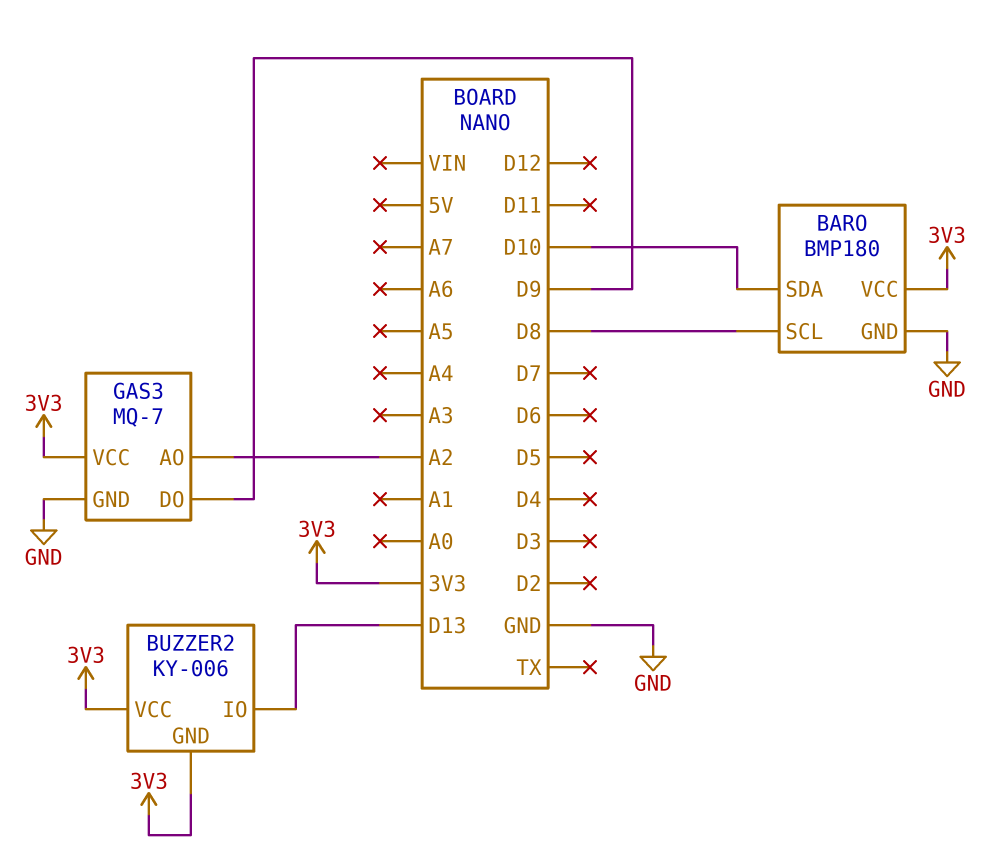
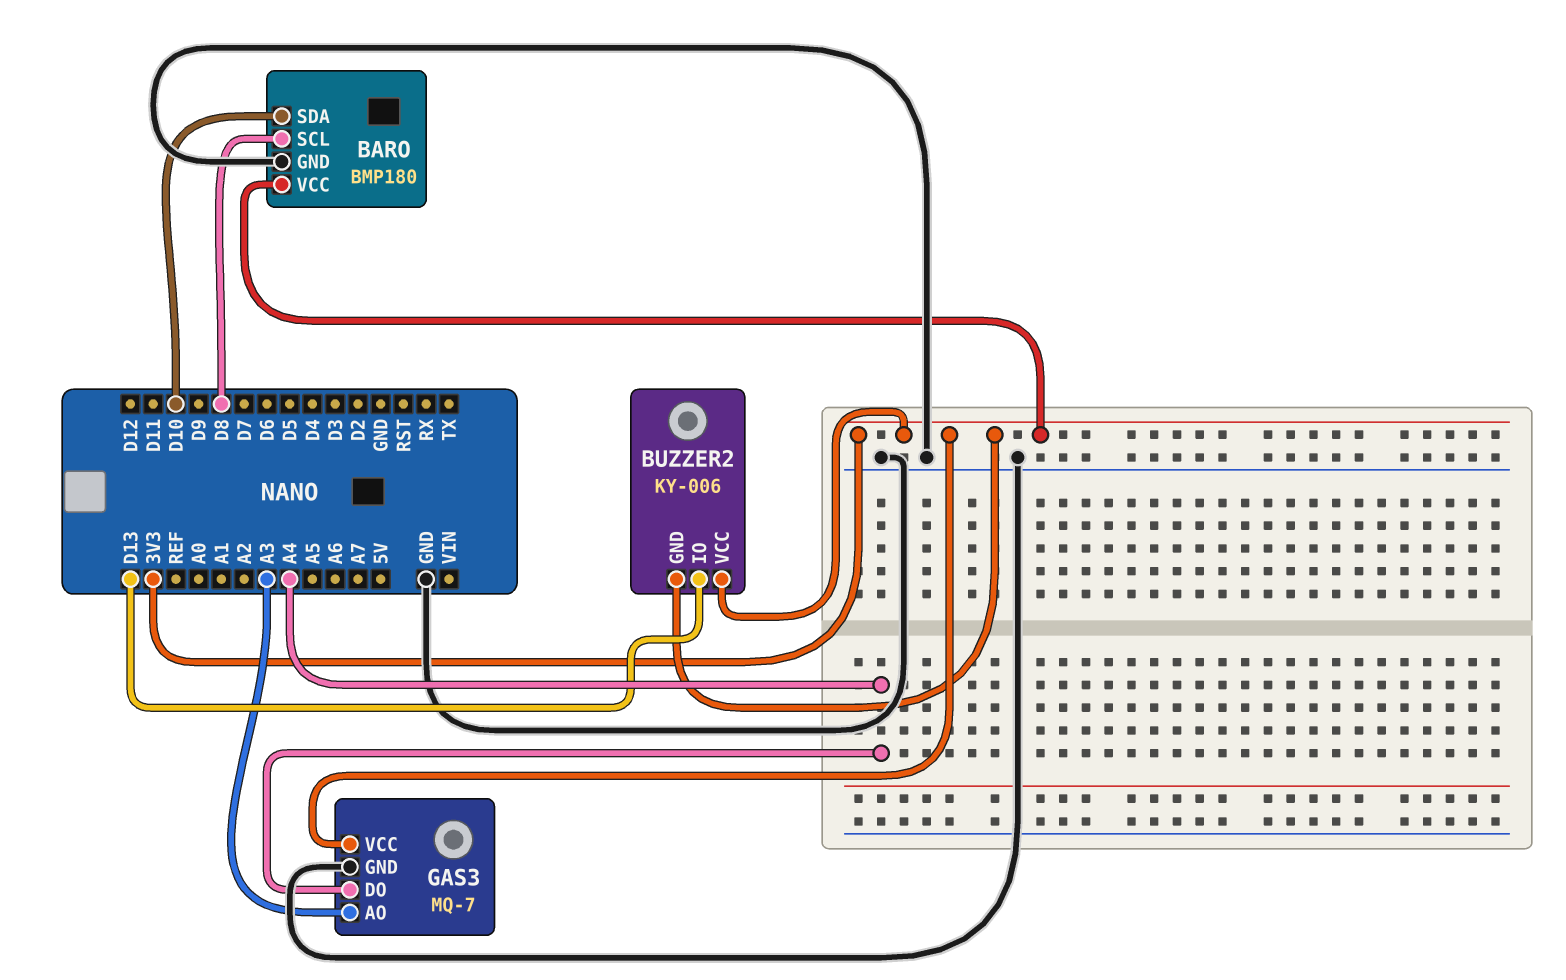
GAS3 pin AO: A2 -> A3
GAS3 pin DO: D9 -> A4

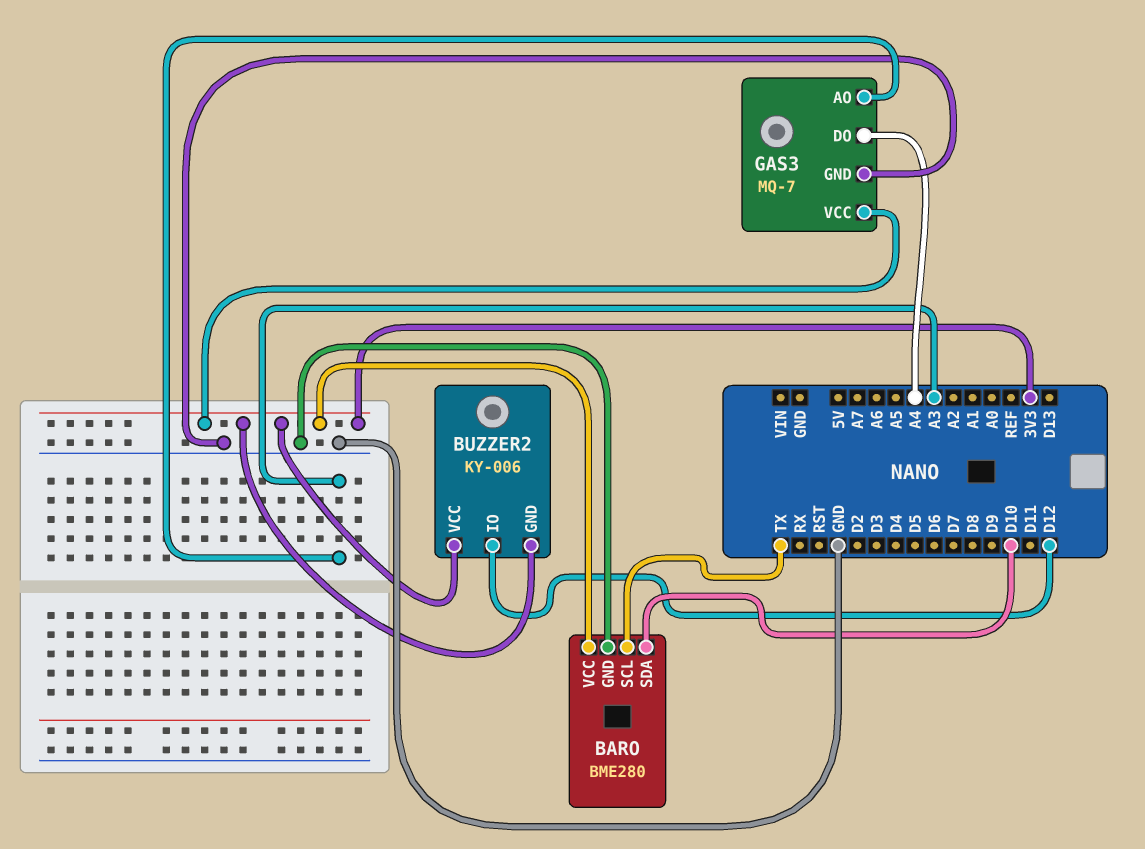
BARO: BMP180 -> BME280
BARO pin SCL: D8 -> TX
BUZZER2 pin IO: D13 -> D12

